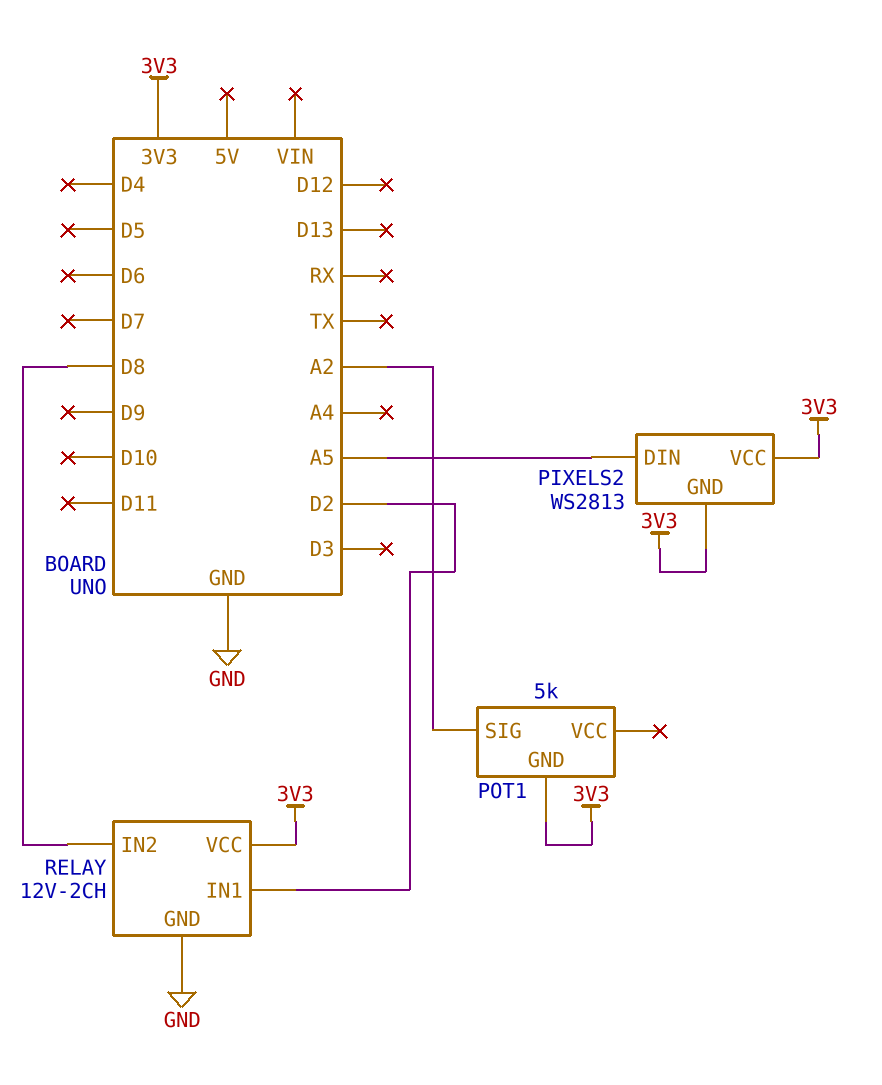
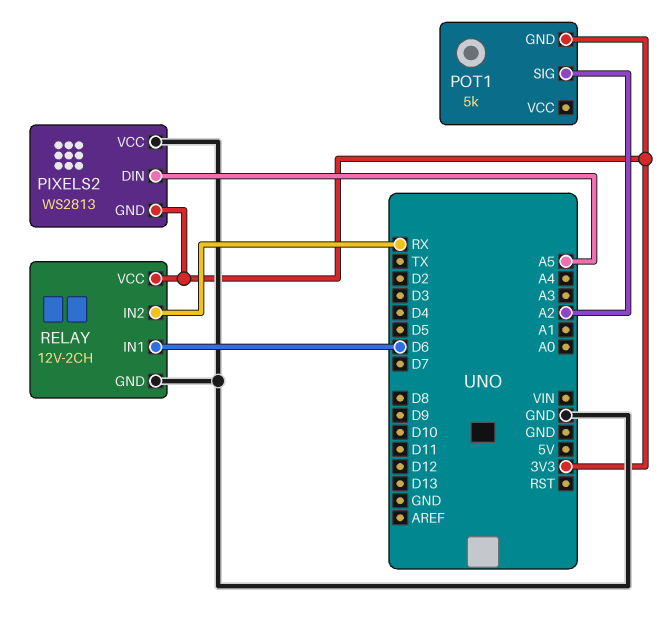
PIXELS2 pin VCC: 3V3 -> GND
RELAY pin IN1: D2 -> D6
RELAY pin IN2: D8 -> RX

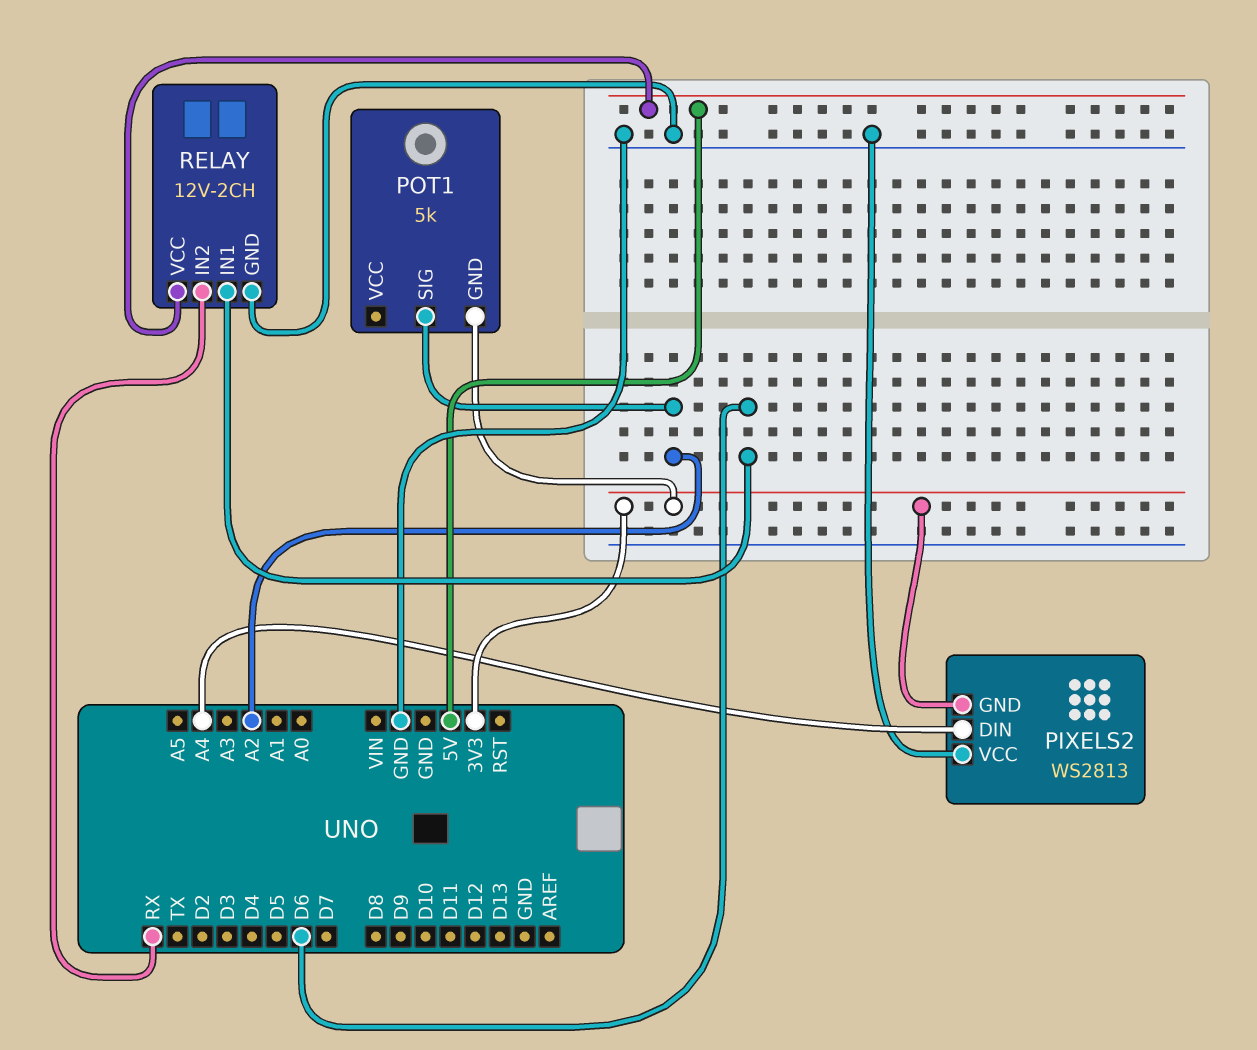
PIXELS2 pin DIN: A5 -> A4
RELAY pin VCC: 3V3 -> 5V

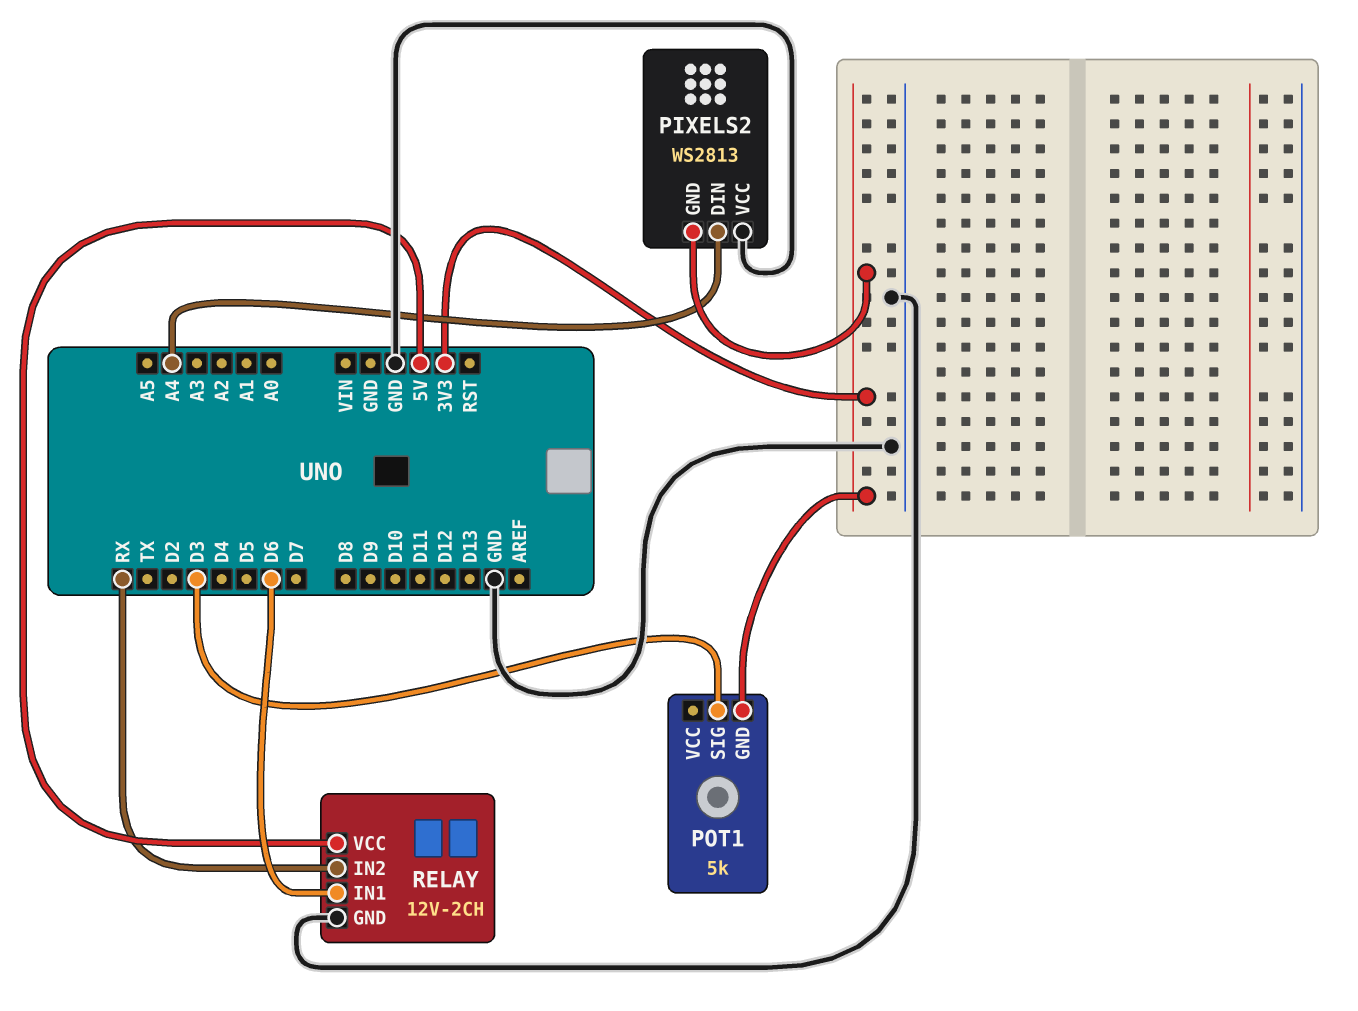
POT1 pin SIG: A2 -> D3

